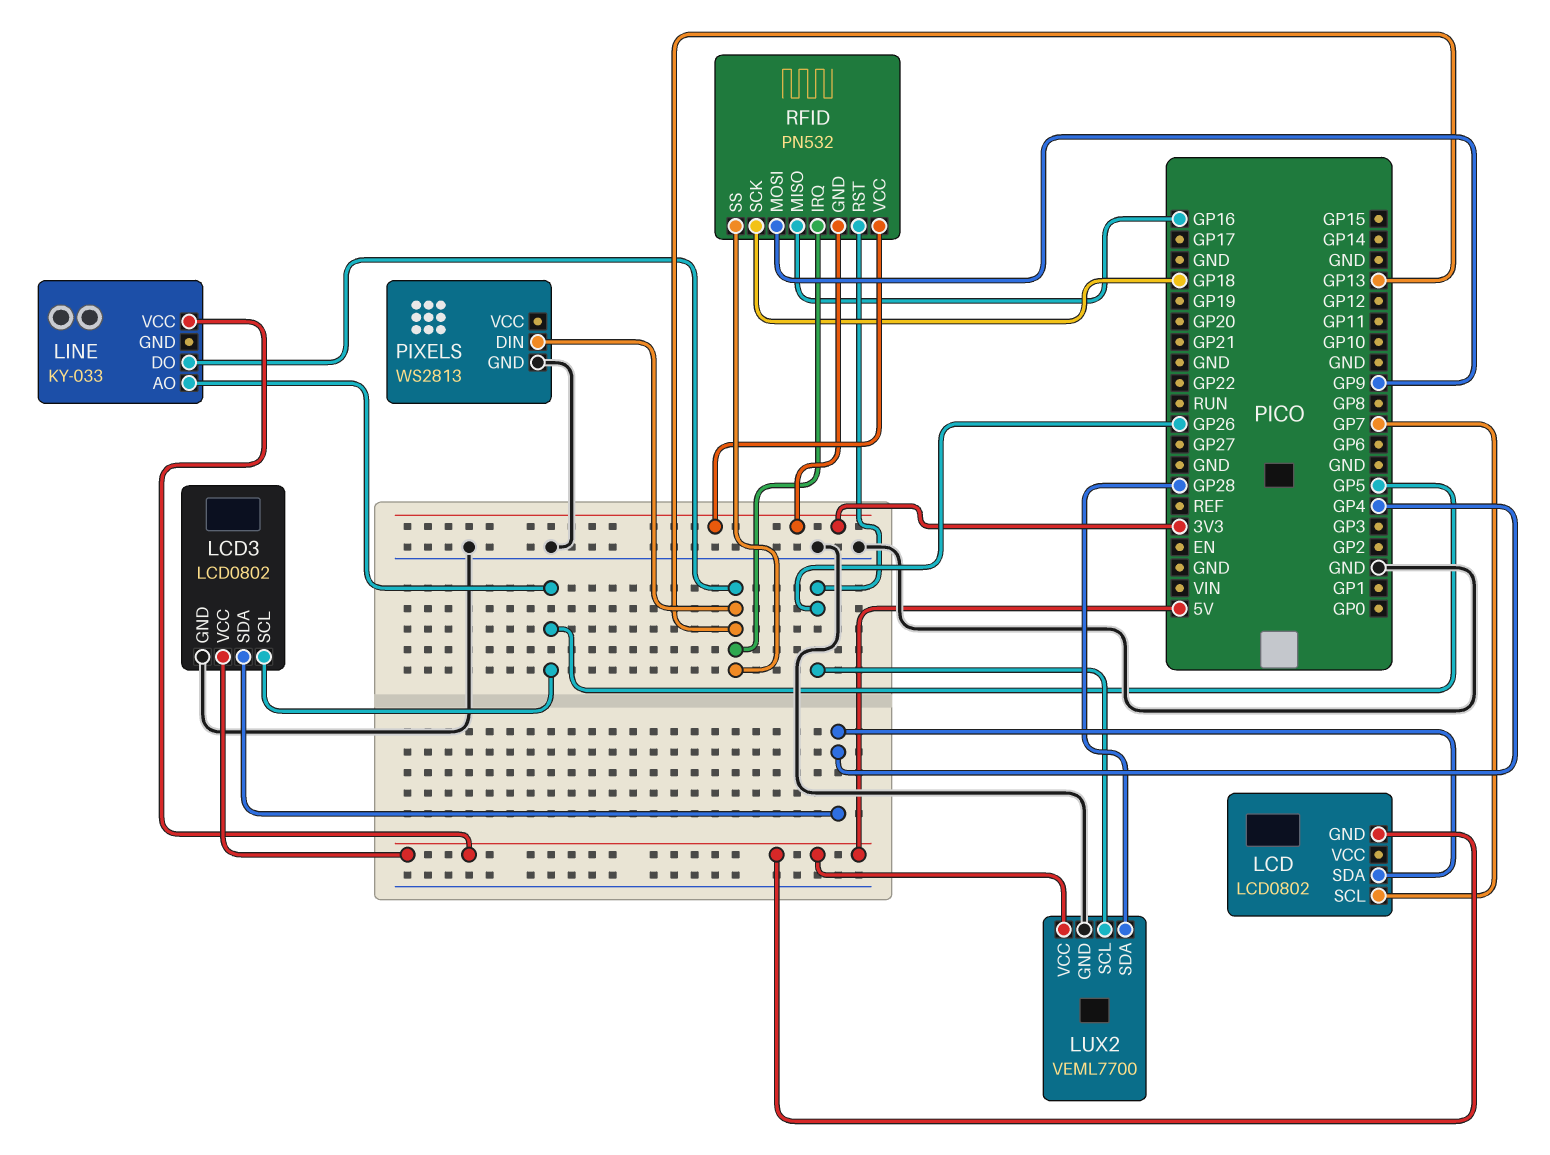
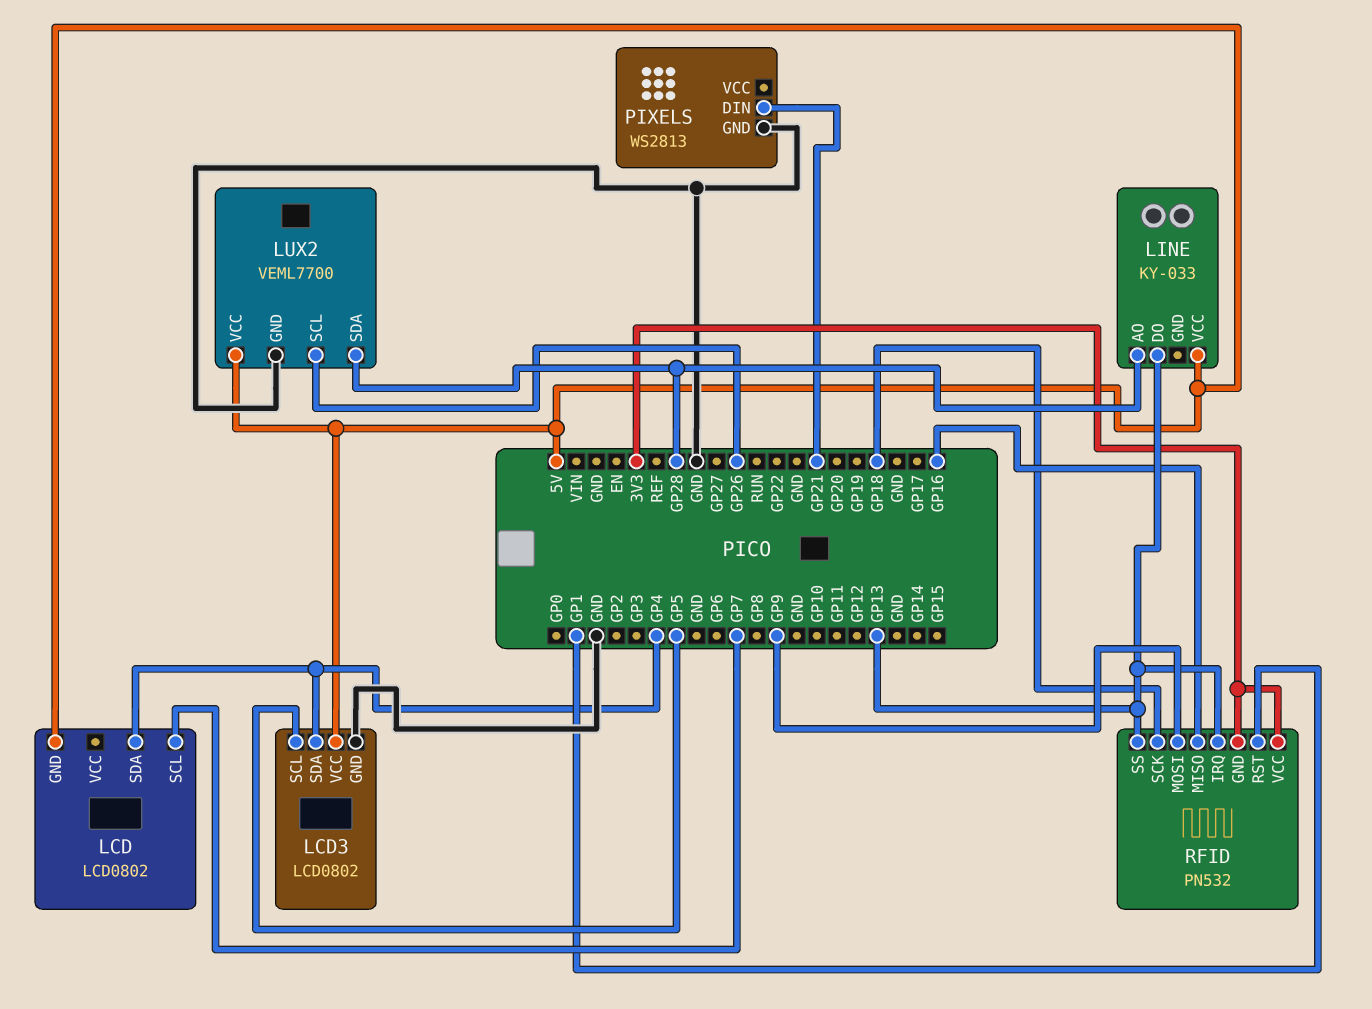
LINE pin AO: GP5 -> GP28
PIXELS pin DIN: GP13 -> GP21
RFID pin RST: GP26 -> GP1

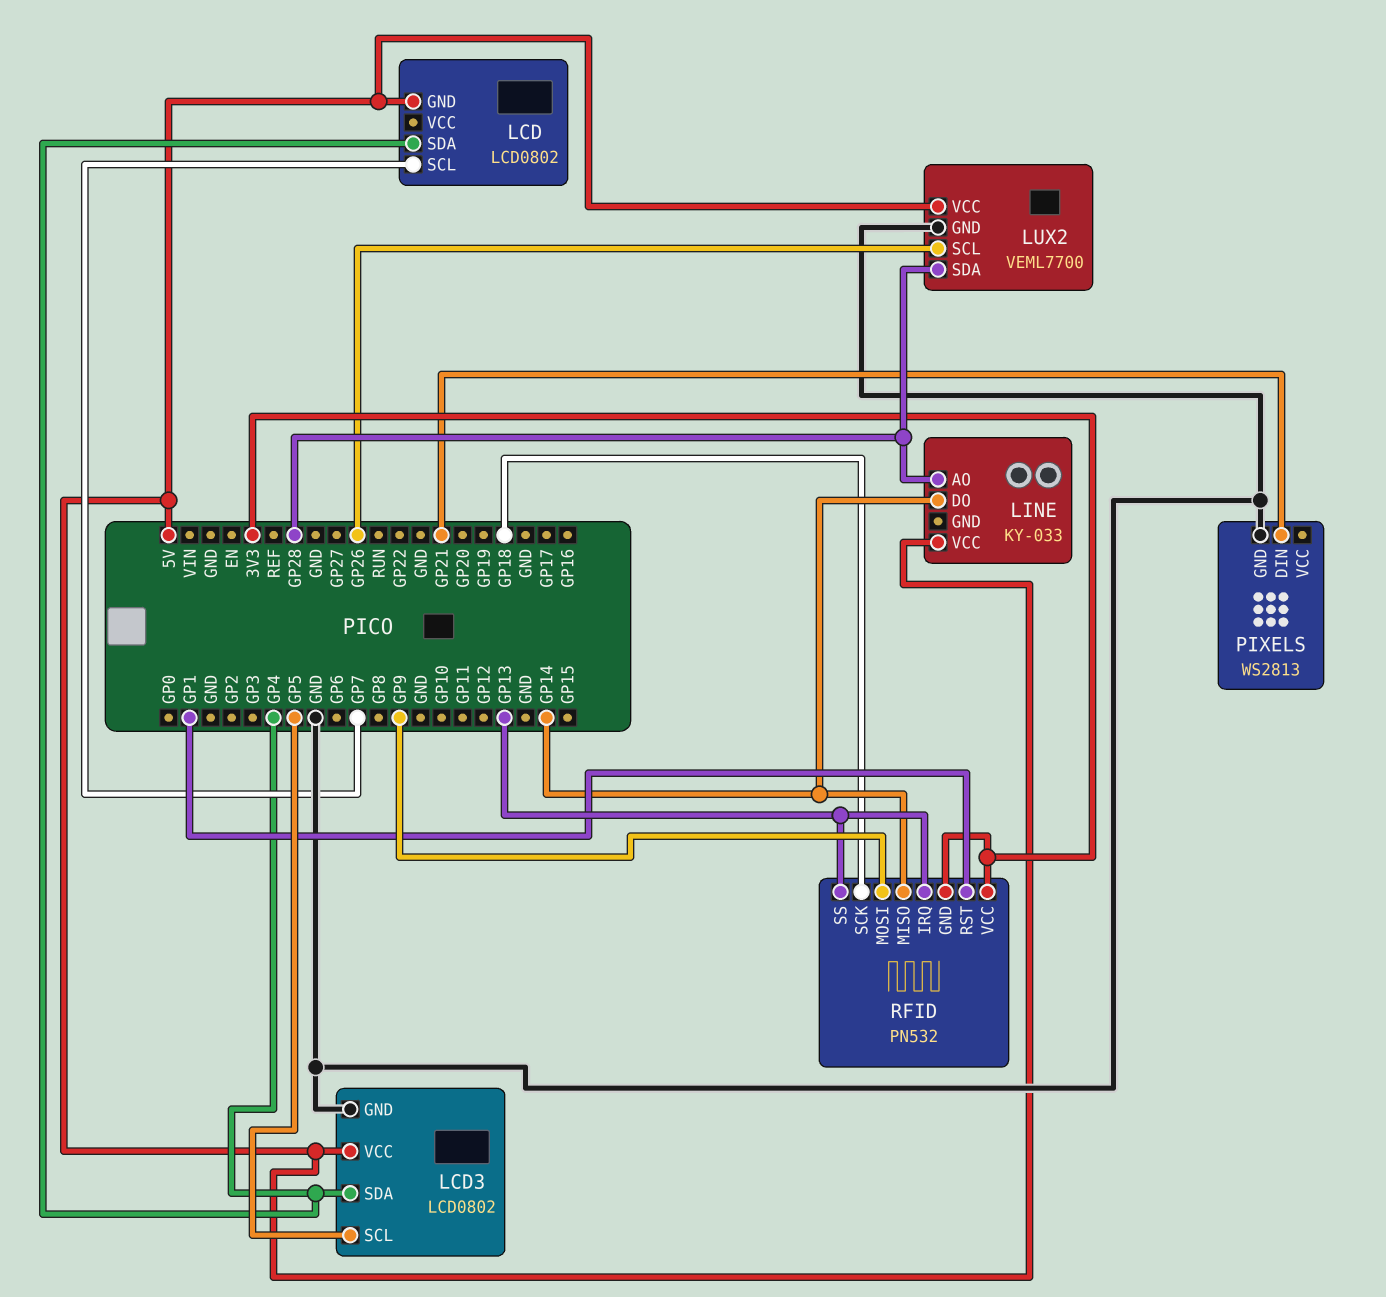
LINE pin DO: GP13 -> GP14
RFID pin MISO: GP16 -> GP14

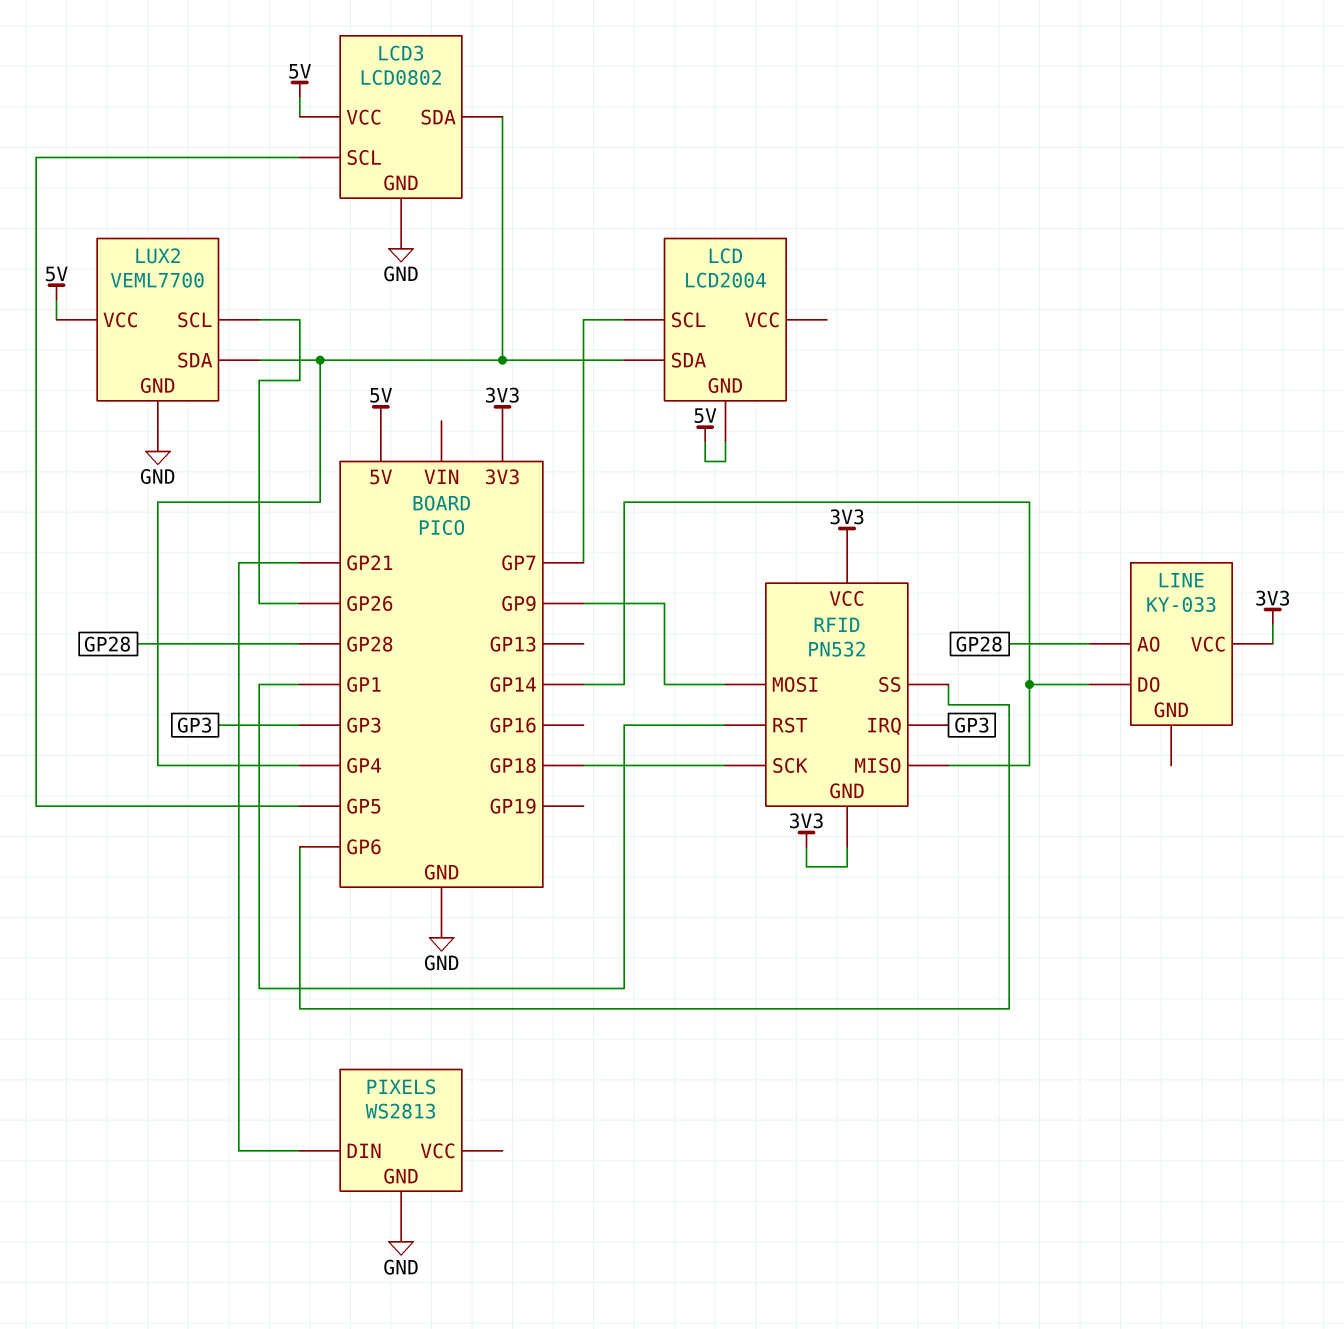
LCD: LCD0802 -> LCD2004
LINE pin VCC: 5V -> 3V3
LUX2 pin SDA: GP28 -> GP4
RFID pin IRQ: GP13 -> GP3
RFID pin SS: GP13 -> GP6

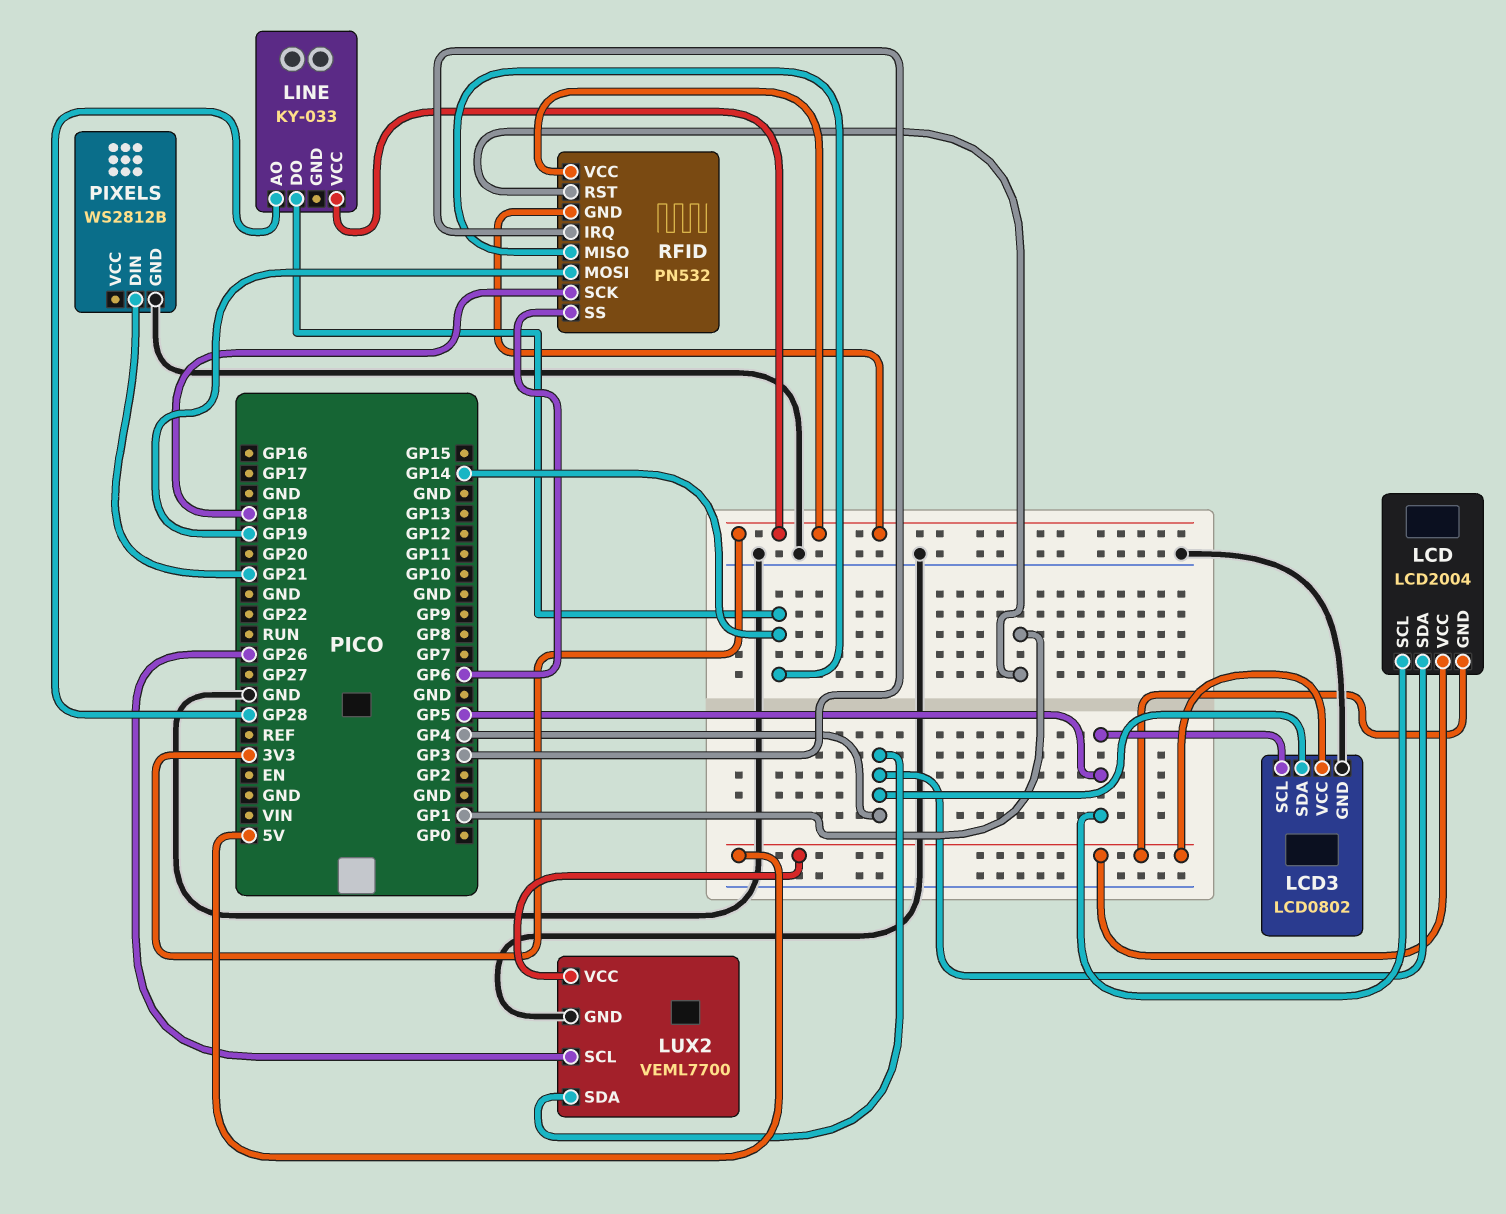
LCD pin SCL: GP7 -> GP5
LCD pin VCC: none -> 5V
PIXELS: WS2813 -> WS2812B
RFID pin MOSI: GP9 -> GP19

